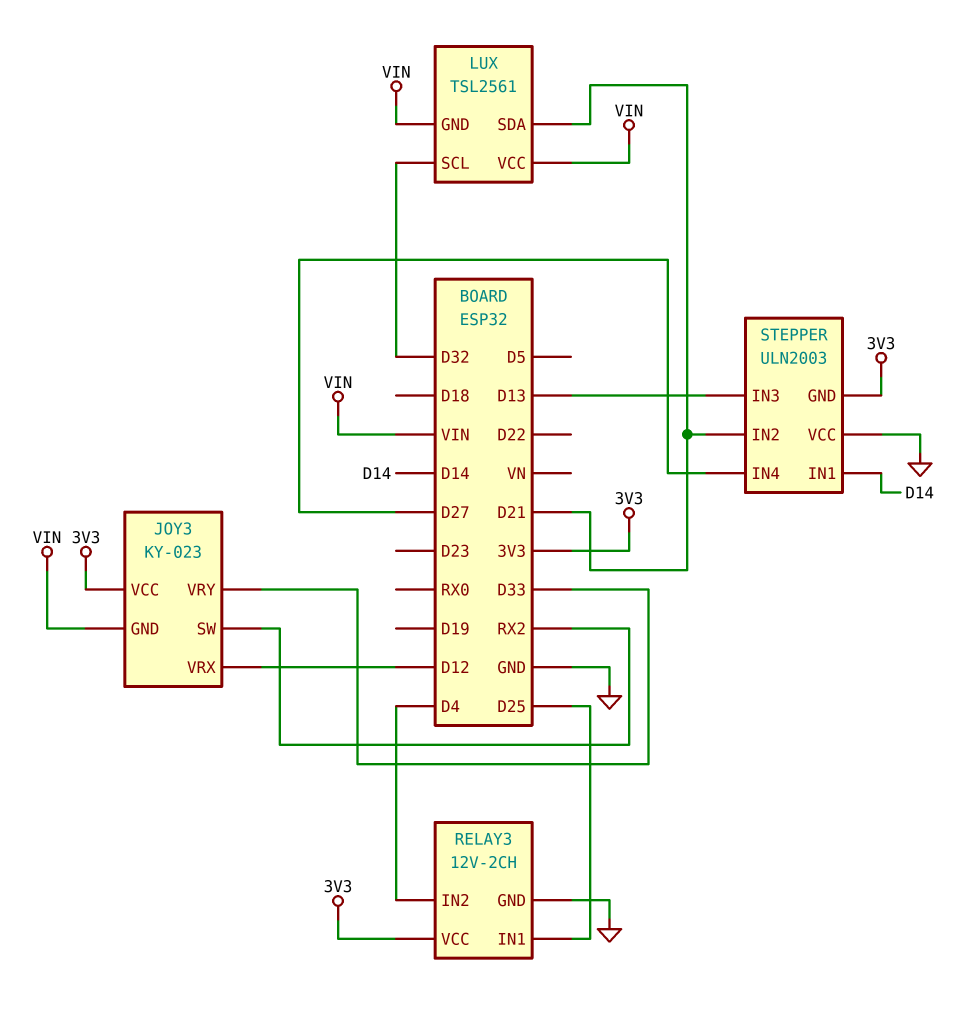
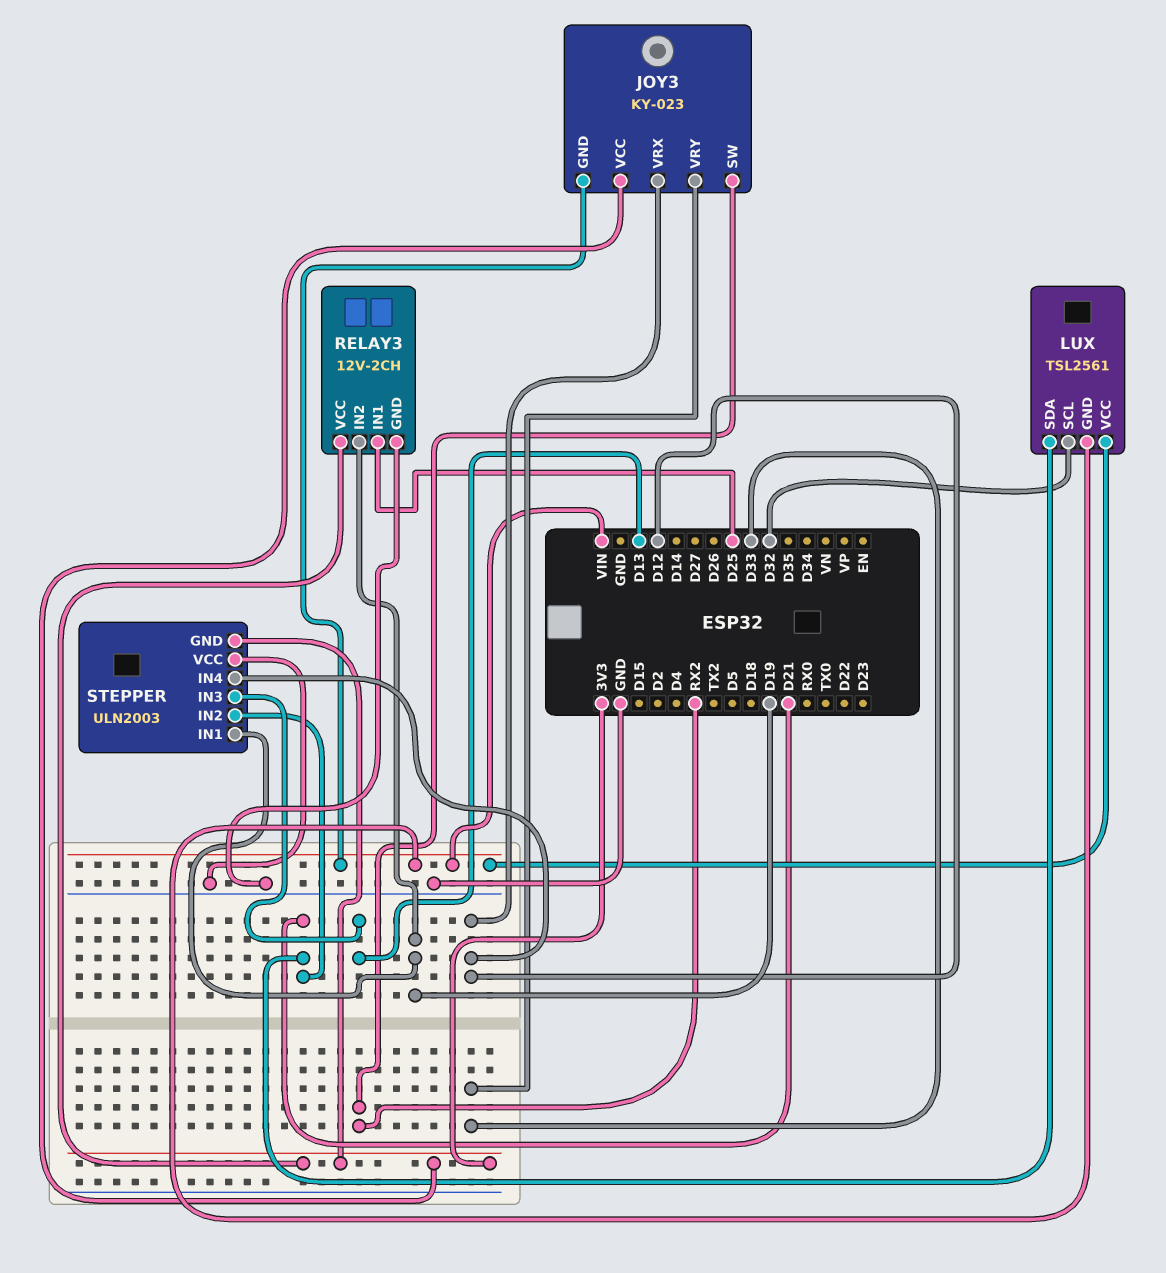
RELAY3 pin IN2: D4 -> D19
STEPPER pin IN1: D14 -> D19
STEPPER pin IN4: D27 -> D12

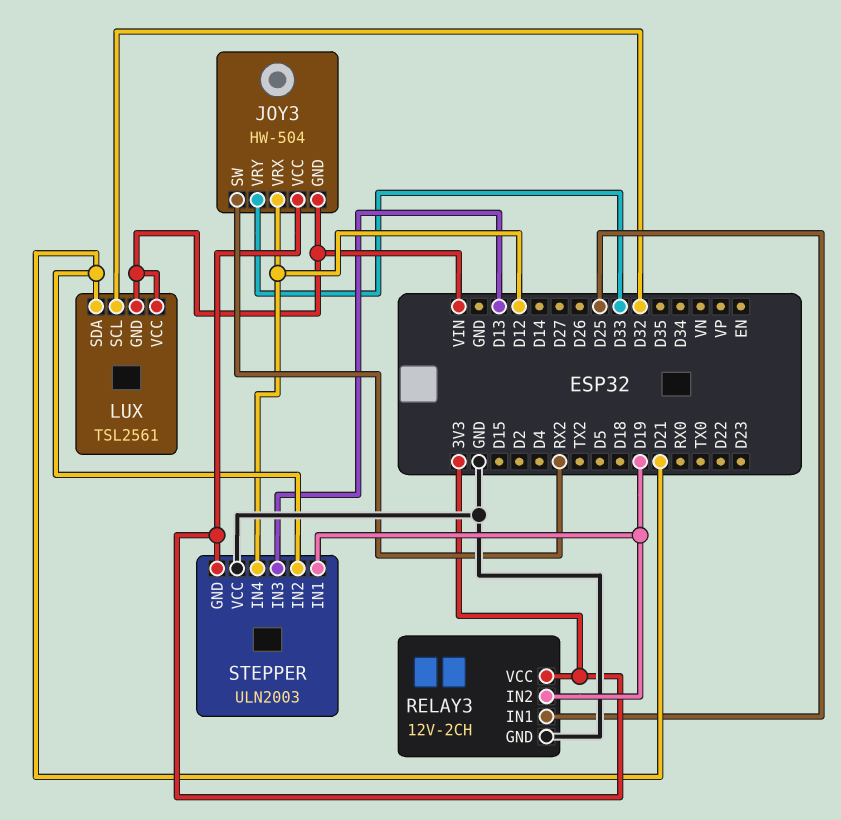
JOY3: KY-023 -> HW-504

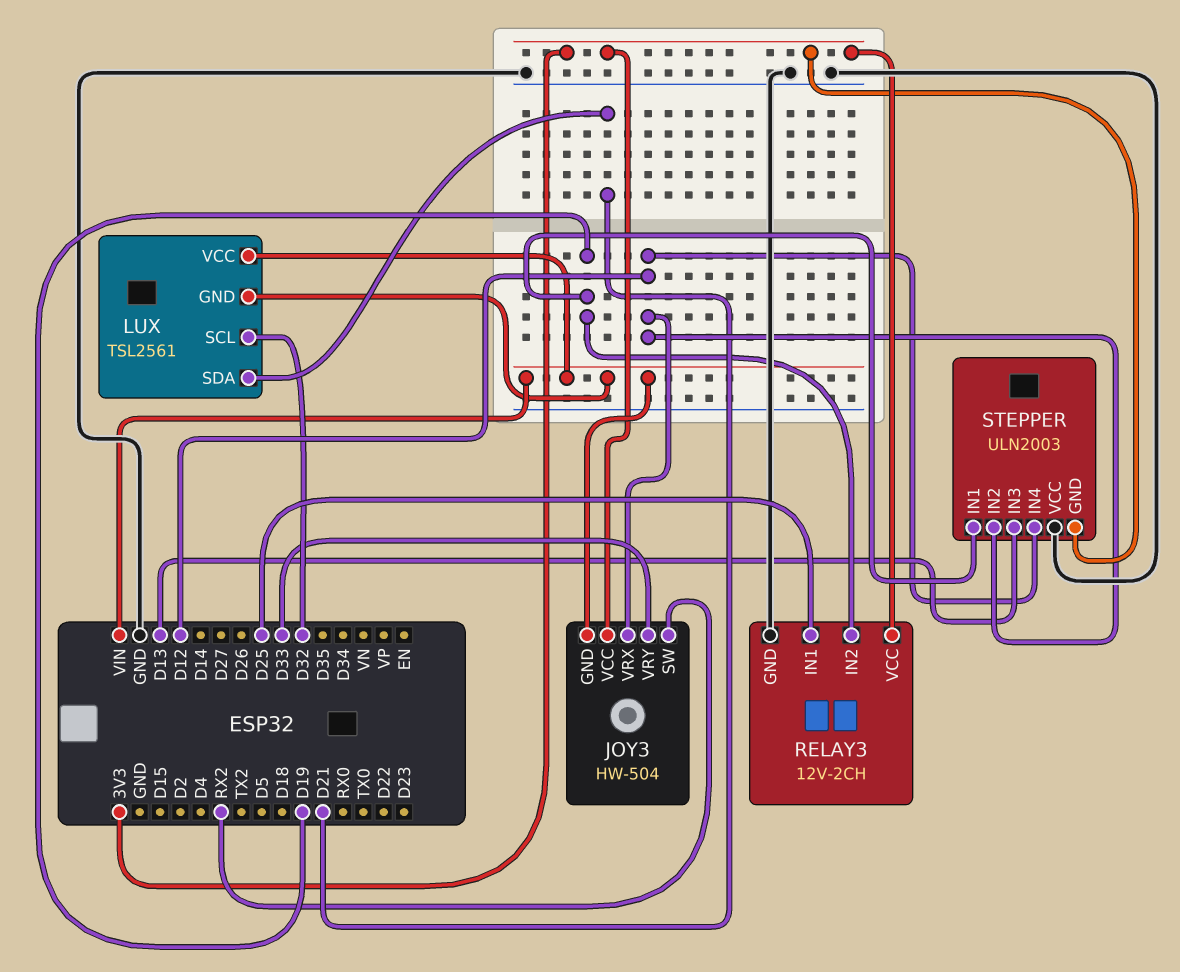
STEPPER pin IN2: D21 -> D12

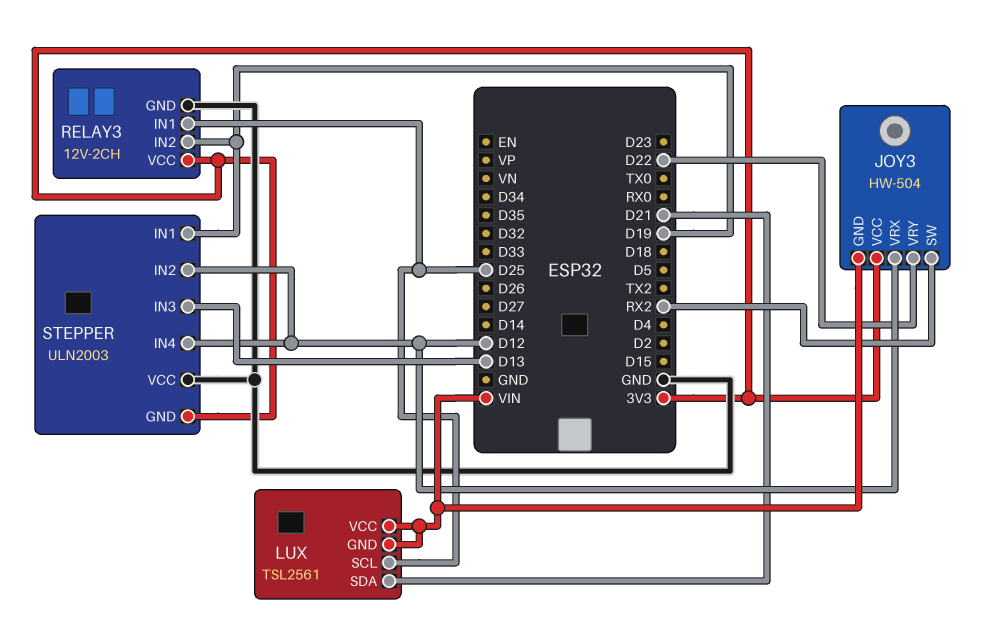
JOY3 pin VRY: D33 -> D22
LUX pin SCL: D32 -> D25

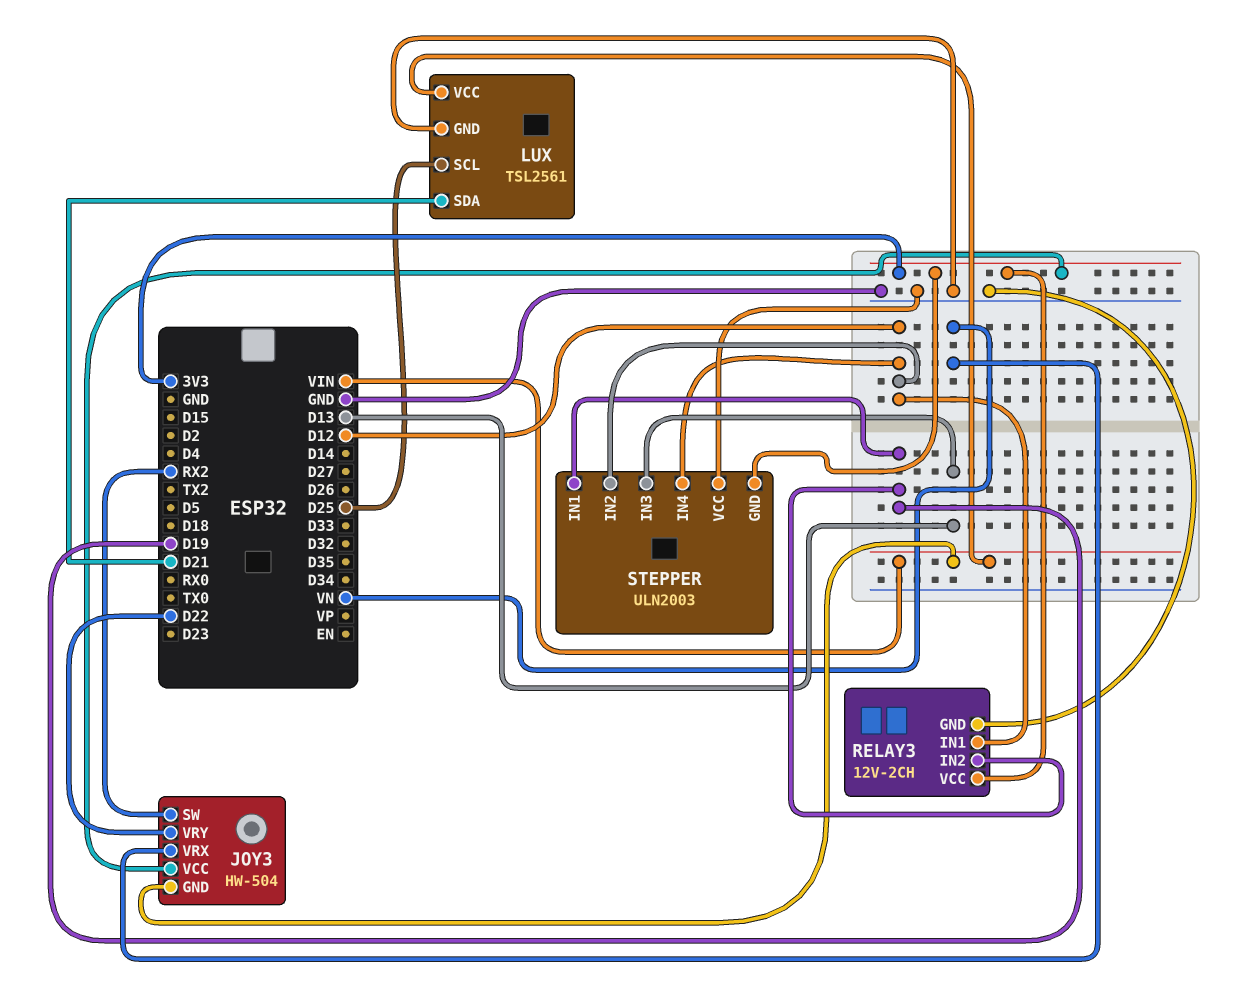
JOY3 pin VRX: D12 -> VN
LUX pin GND: VIN -> GND
RELAY3 pin IN1: D25 -> D12

